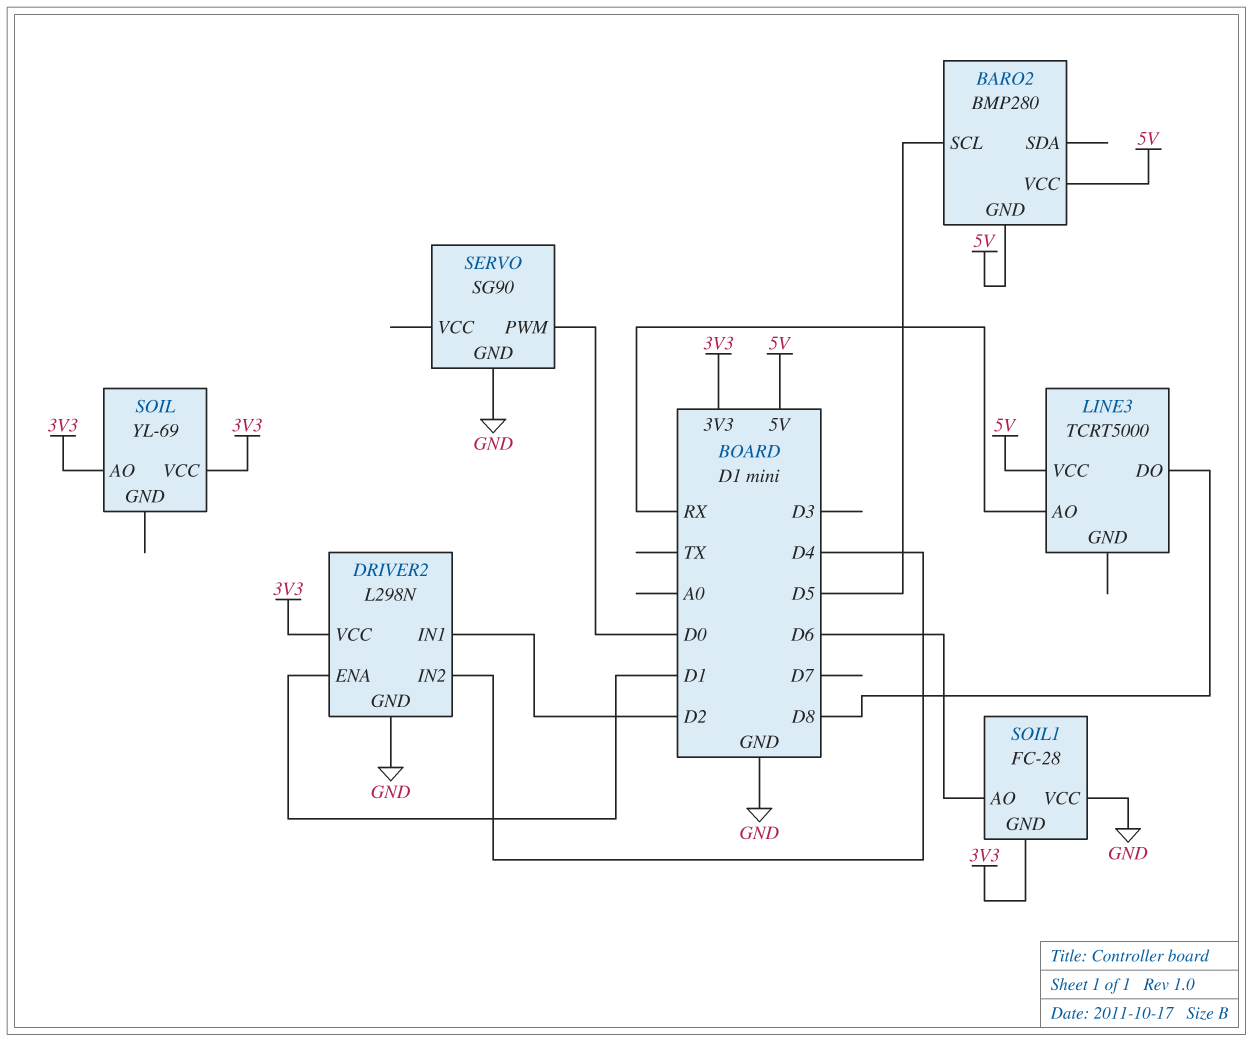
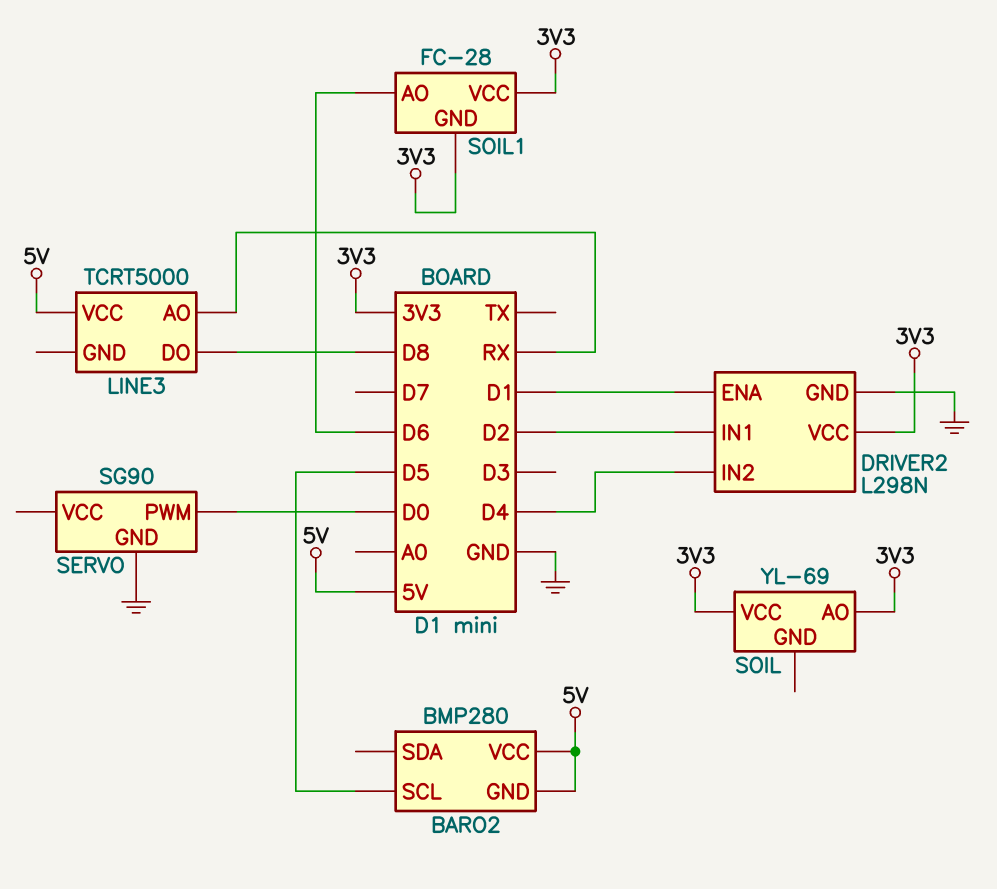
SOIL1 pin VCC: GND -> 3V3

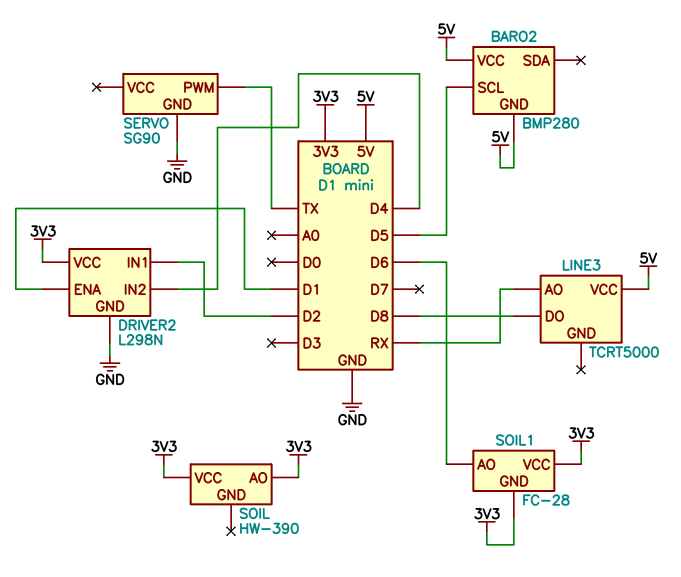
SERVO pin PWM: D0 -> TX
SOIL: YL-69 -> HW-390

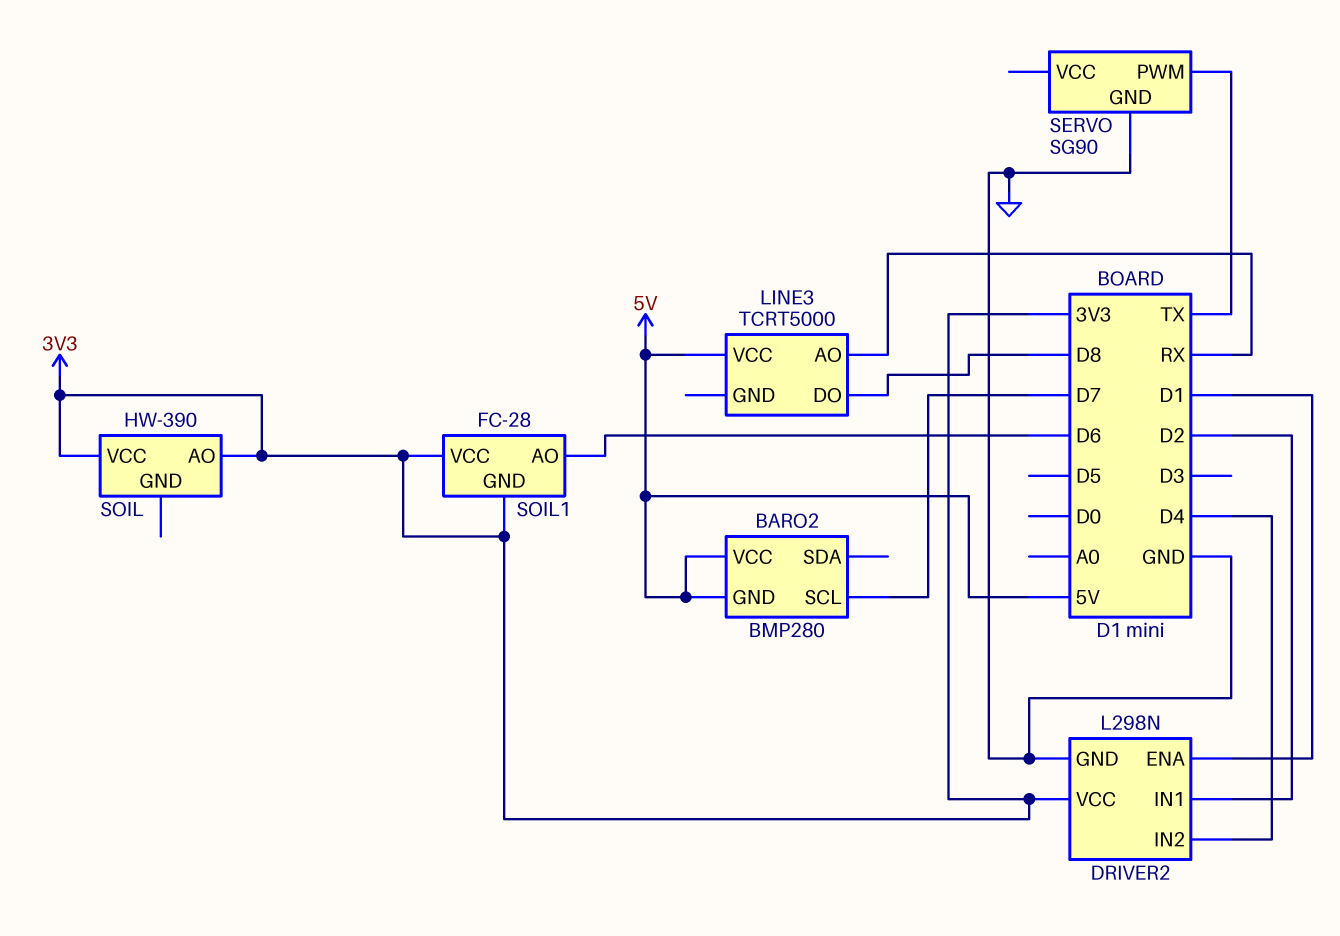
BARO2 pin SCL: D5 -> D7

